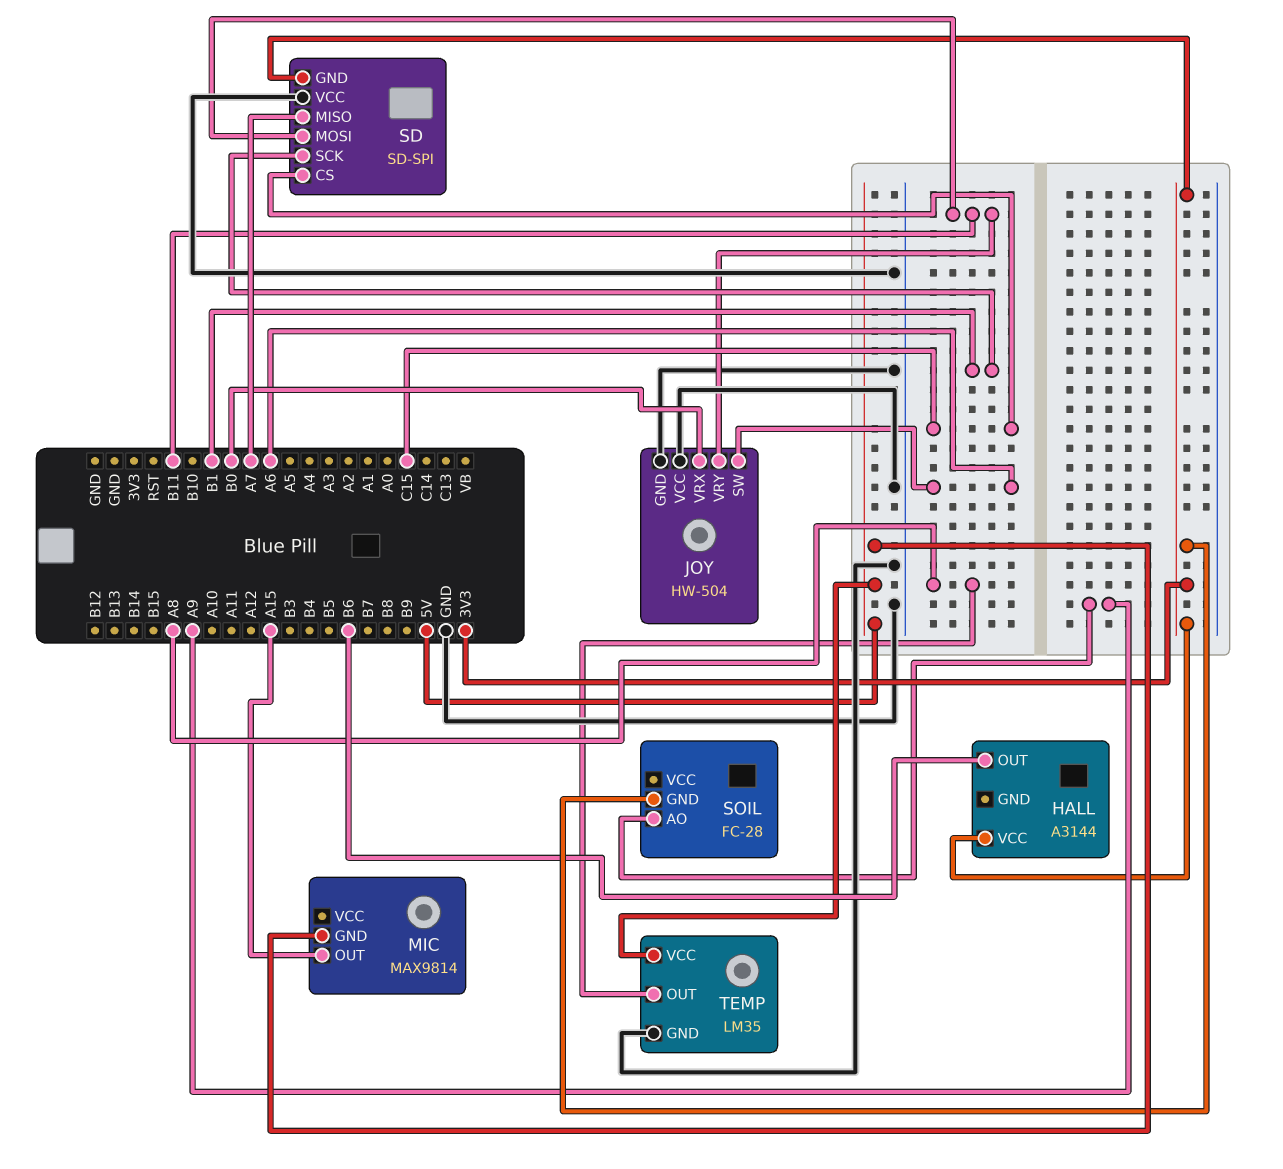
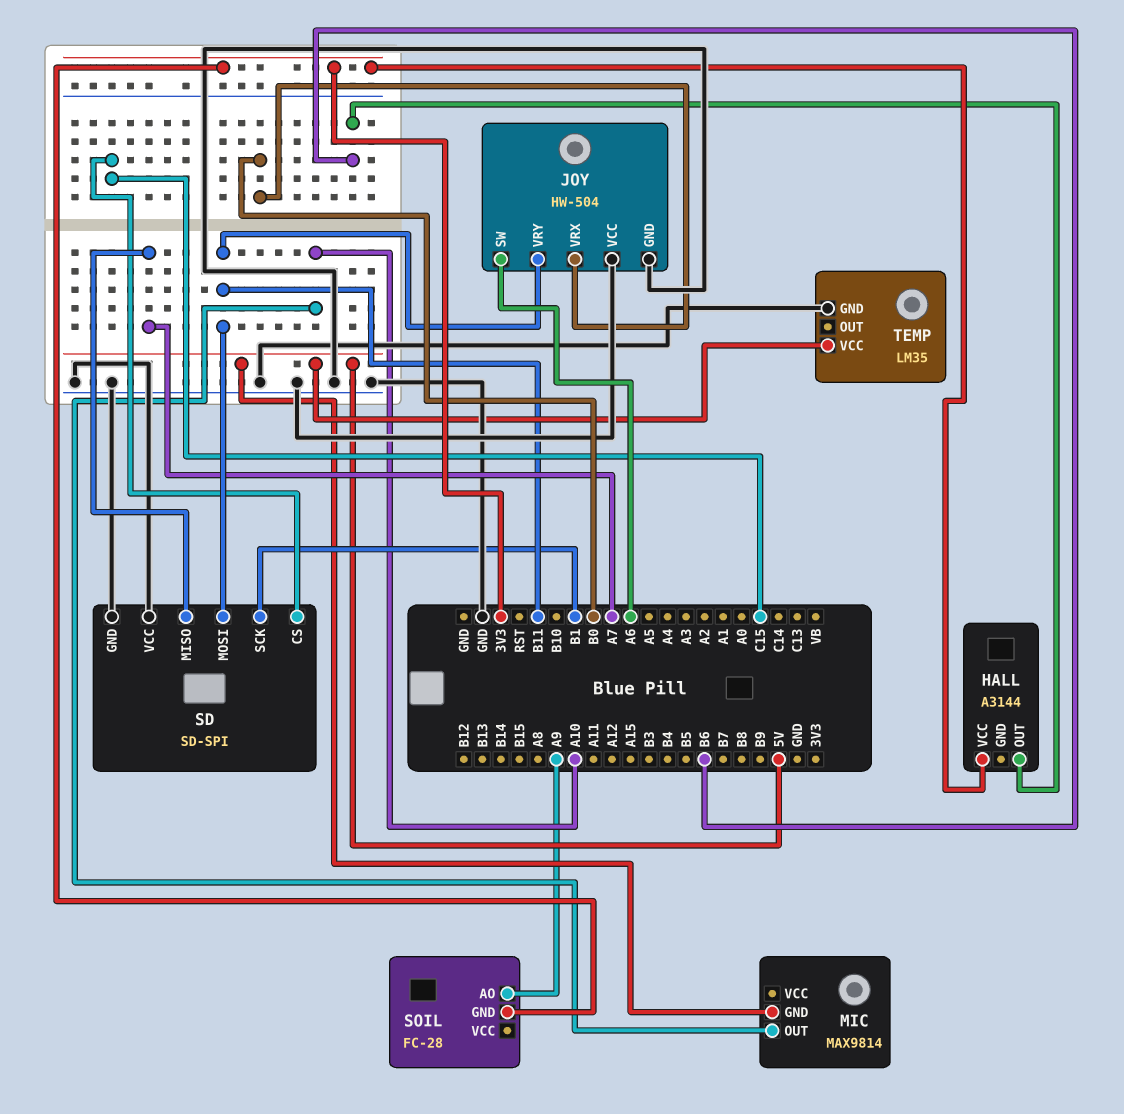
MIC pin OUT: A15 -> A10
SD pin GND: 3V3 -> GND
TEMP pin OUT: A8 -> none

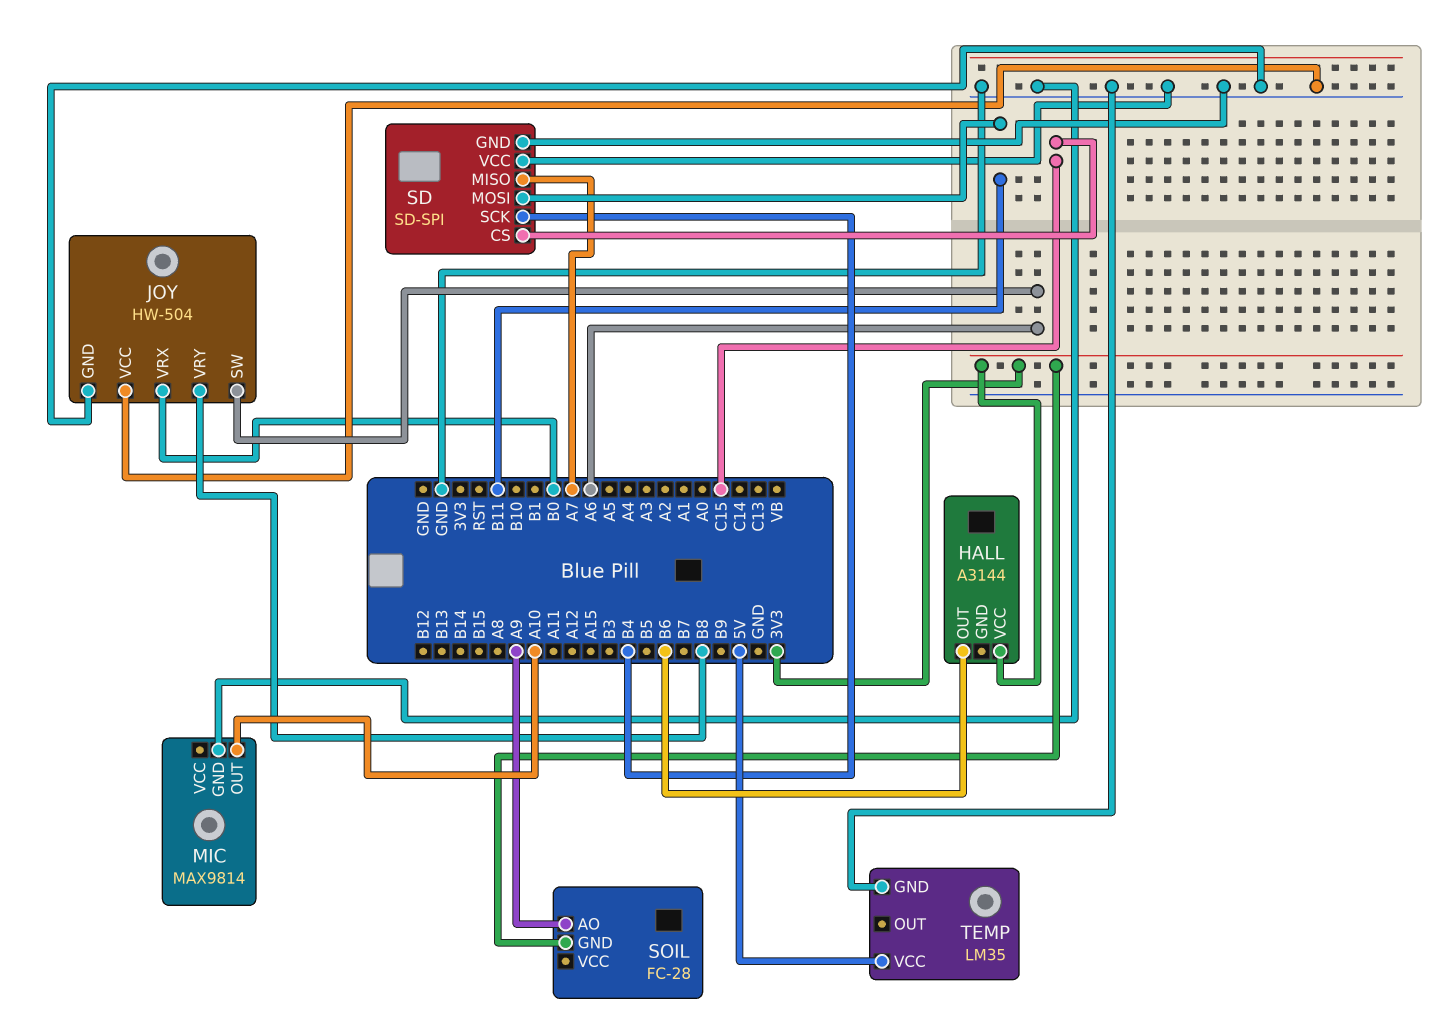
JOY pin VRY: B11 -> B8
MIC pin GND: 5V -> GND
SD pin SCK: B1 -> B4

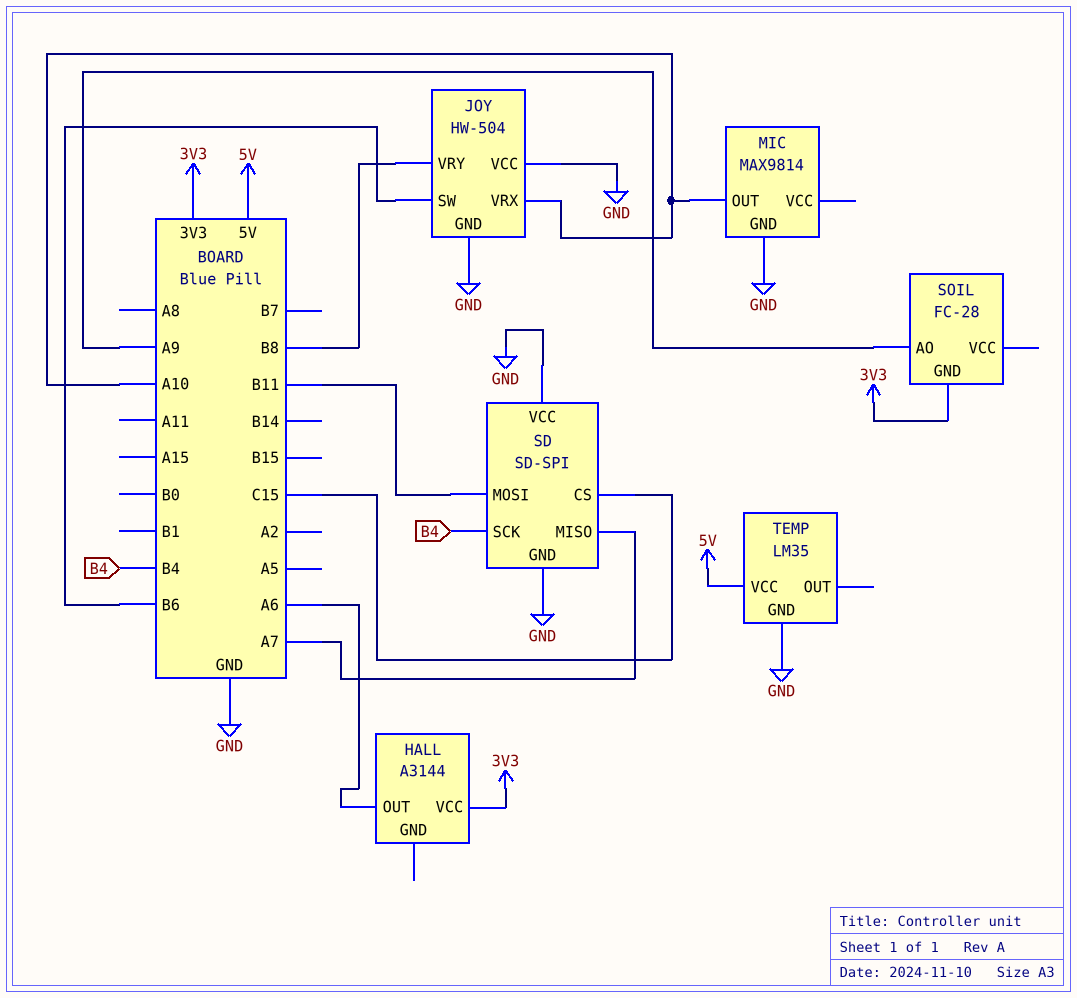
HALL pin OUT: B6 -> A6
JOY pin SW: A6 -> B6
JOY pin VRX: B0 -> A10

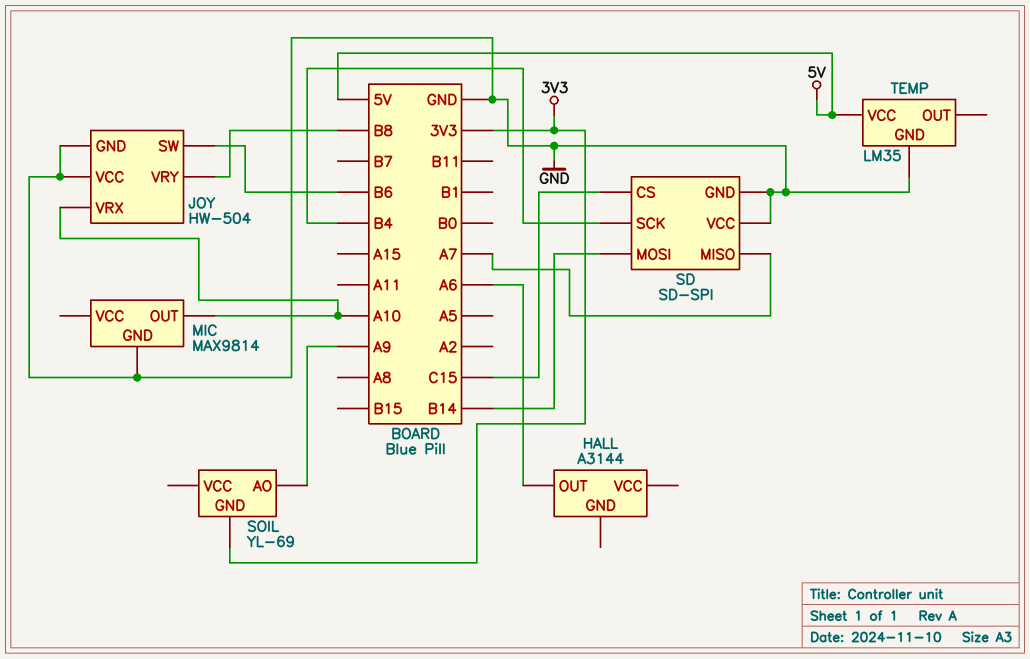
HALL pin VCC: 3V3 -> none
SD pin MOSI: B11 -> B14
SOIL: FC-28 -> YL-69

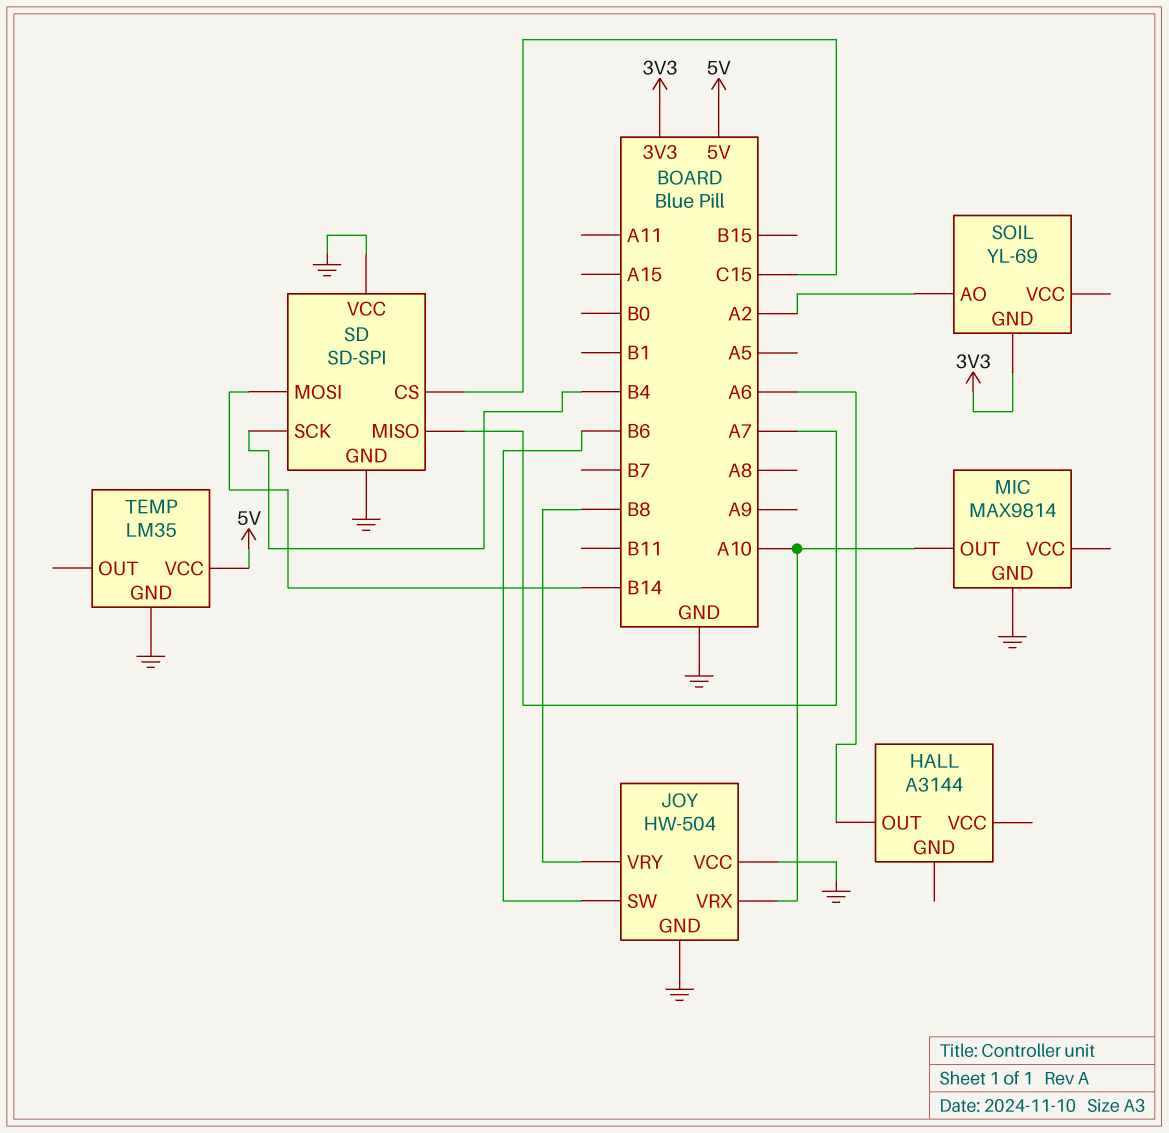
SOIL pin AO: A9 -> A2

